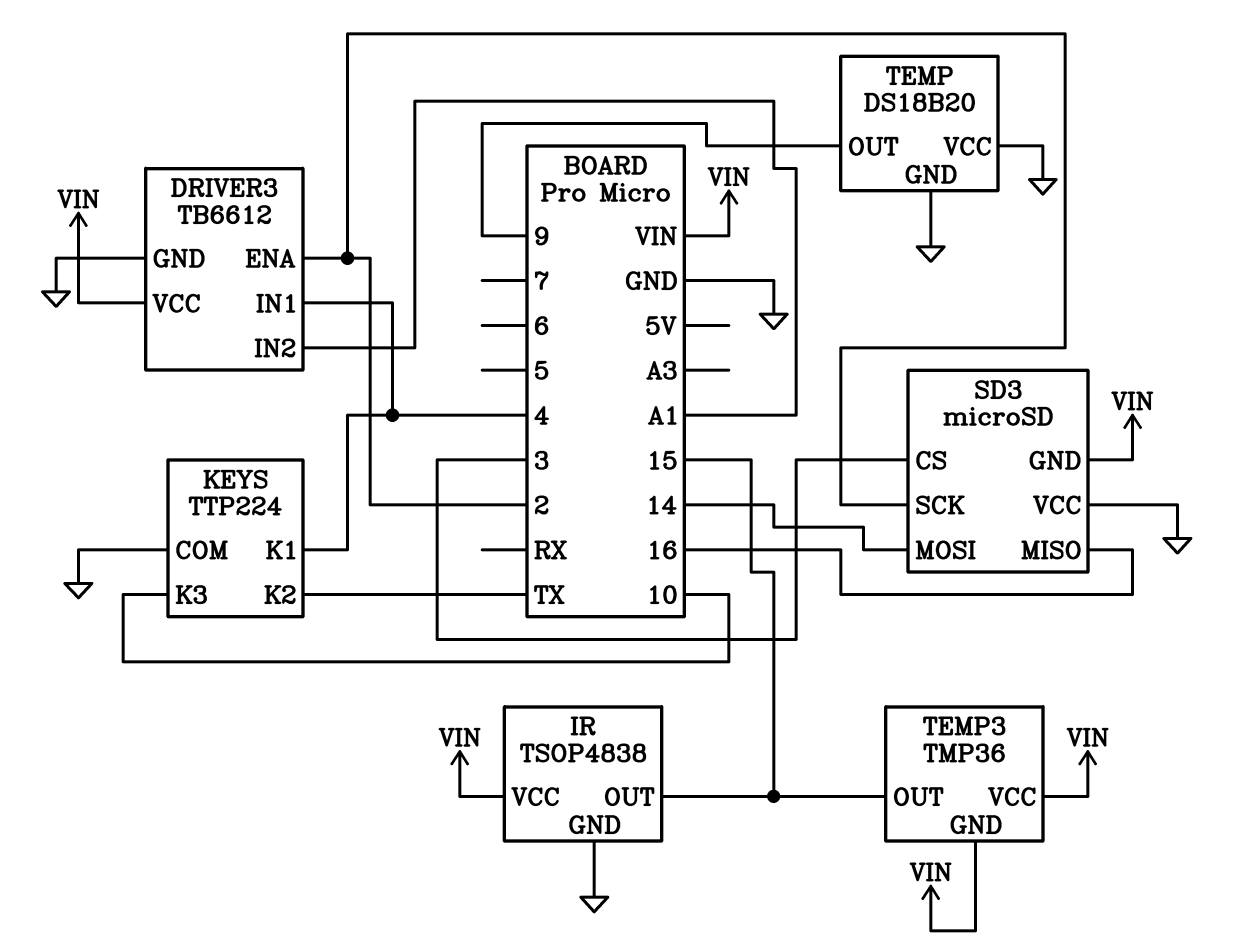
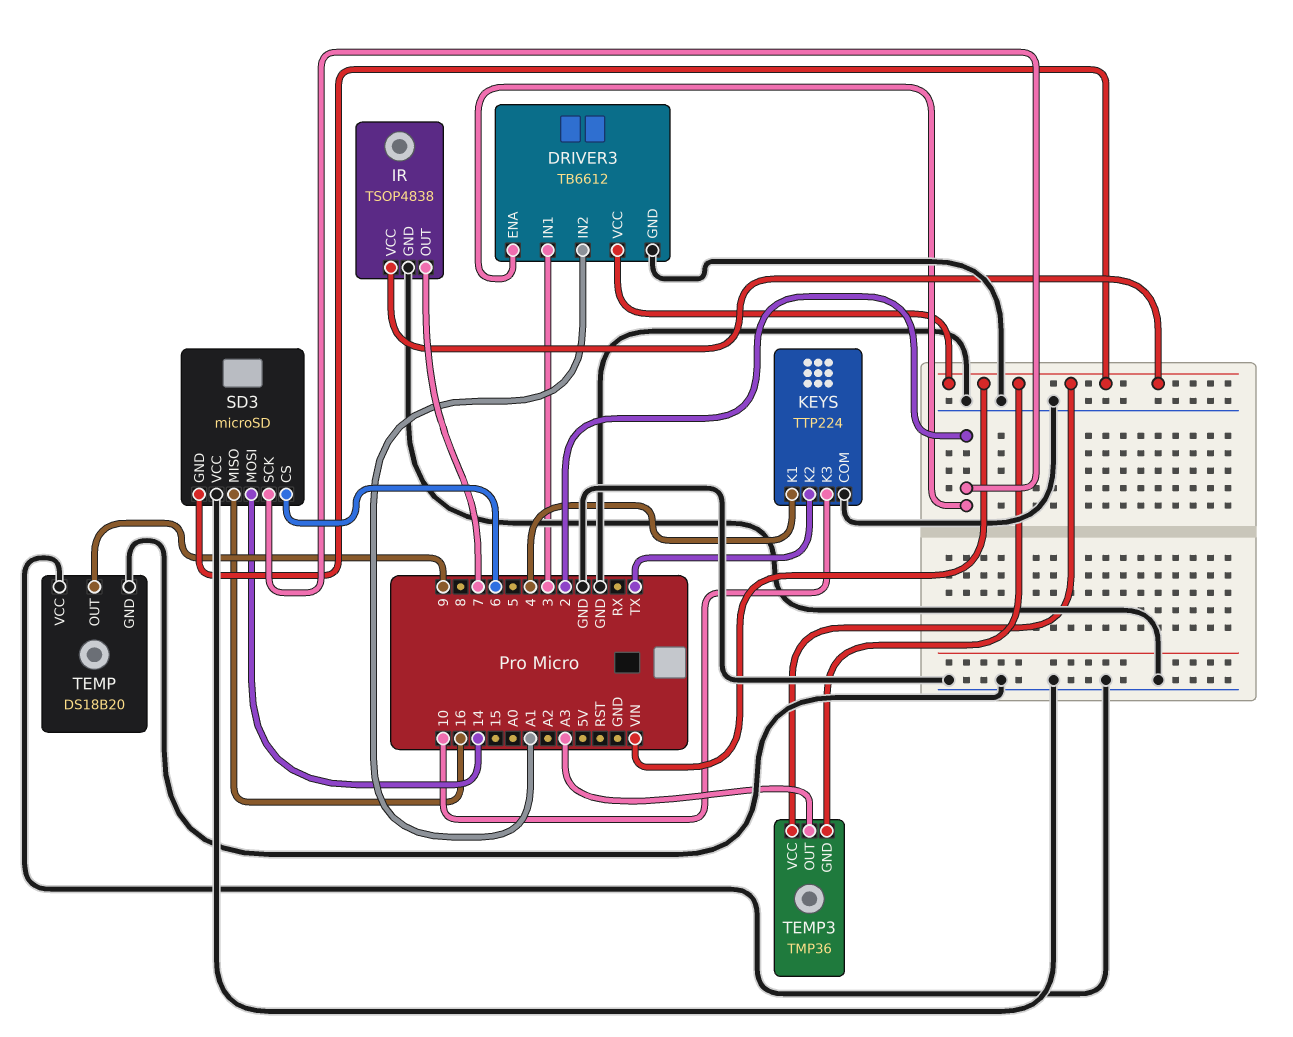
DRIVER3 pin IN1: 4 -> 3
IR pin OUT: 15 -> 7
SD3 pin CS: 3 -> 6
TEMP3 pin OUT: 15 -> A3

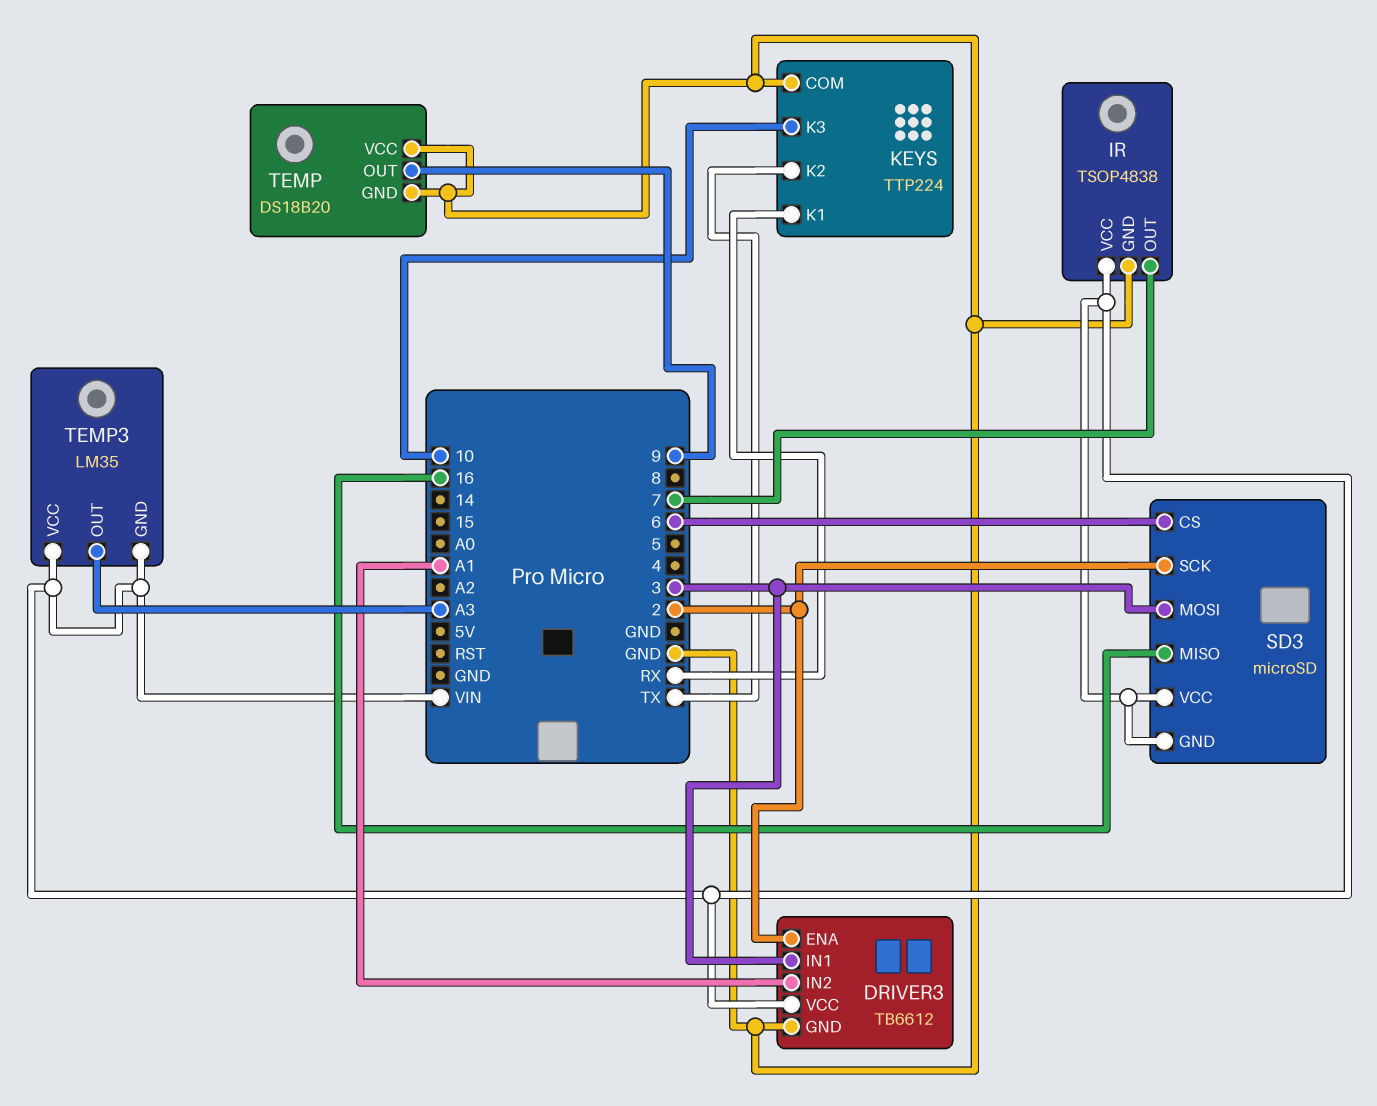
KEYS pin K1: 4 -> RX
SD3 pin MOSI: 14 -> 3
SD3 pin VCC: GND -> VIN
TEMP3: TMP36 -> LM35

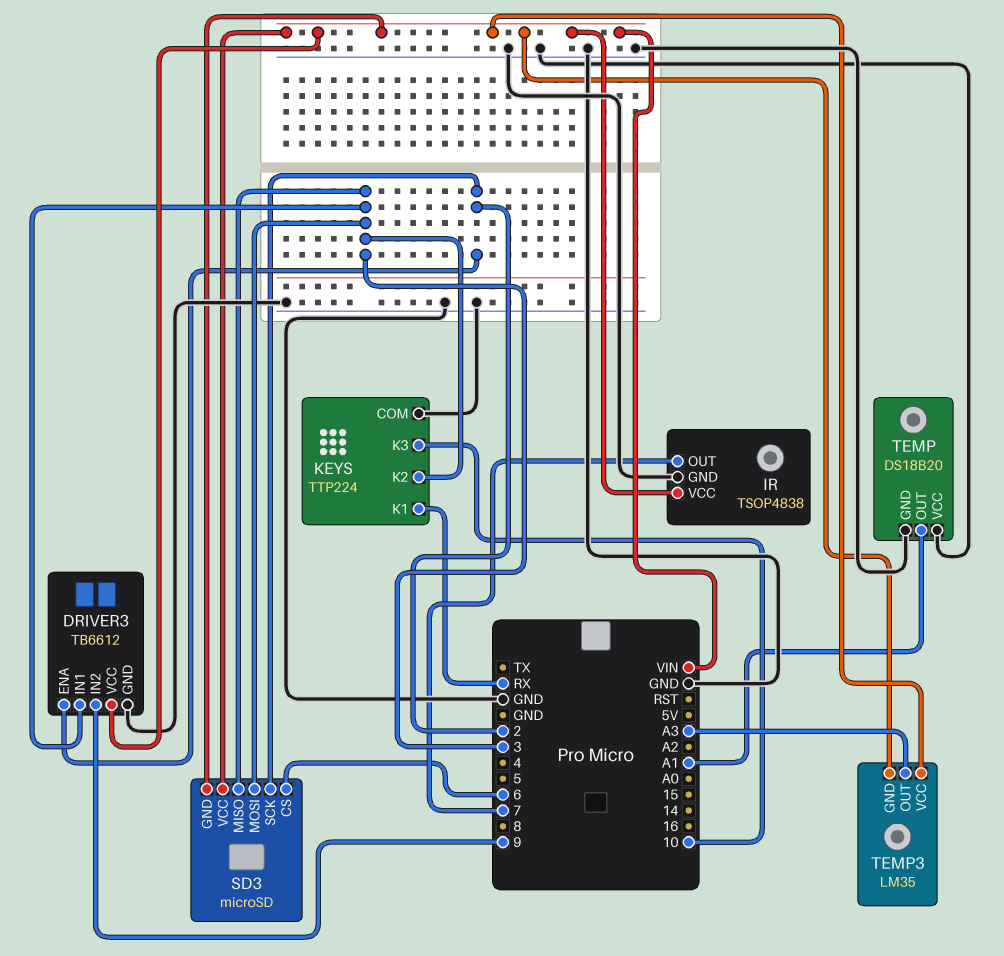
DRIVER3 pin IN2: A1 -> 9
KEYS pin K2: TX -> 3
SD3 pin MISO: 16 -> 3
TEMP pin OUT: 9 -> A1

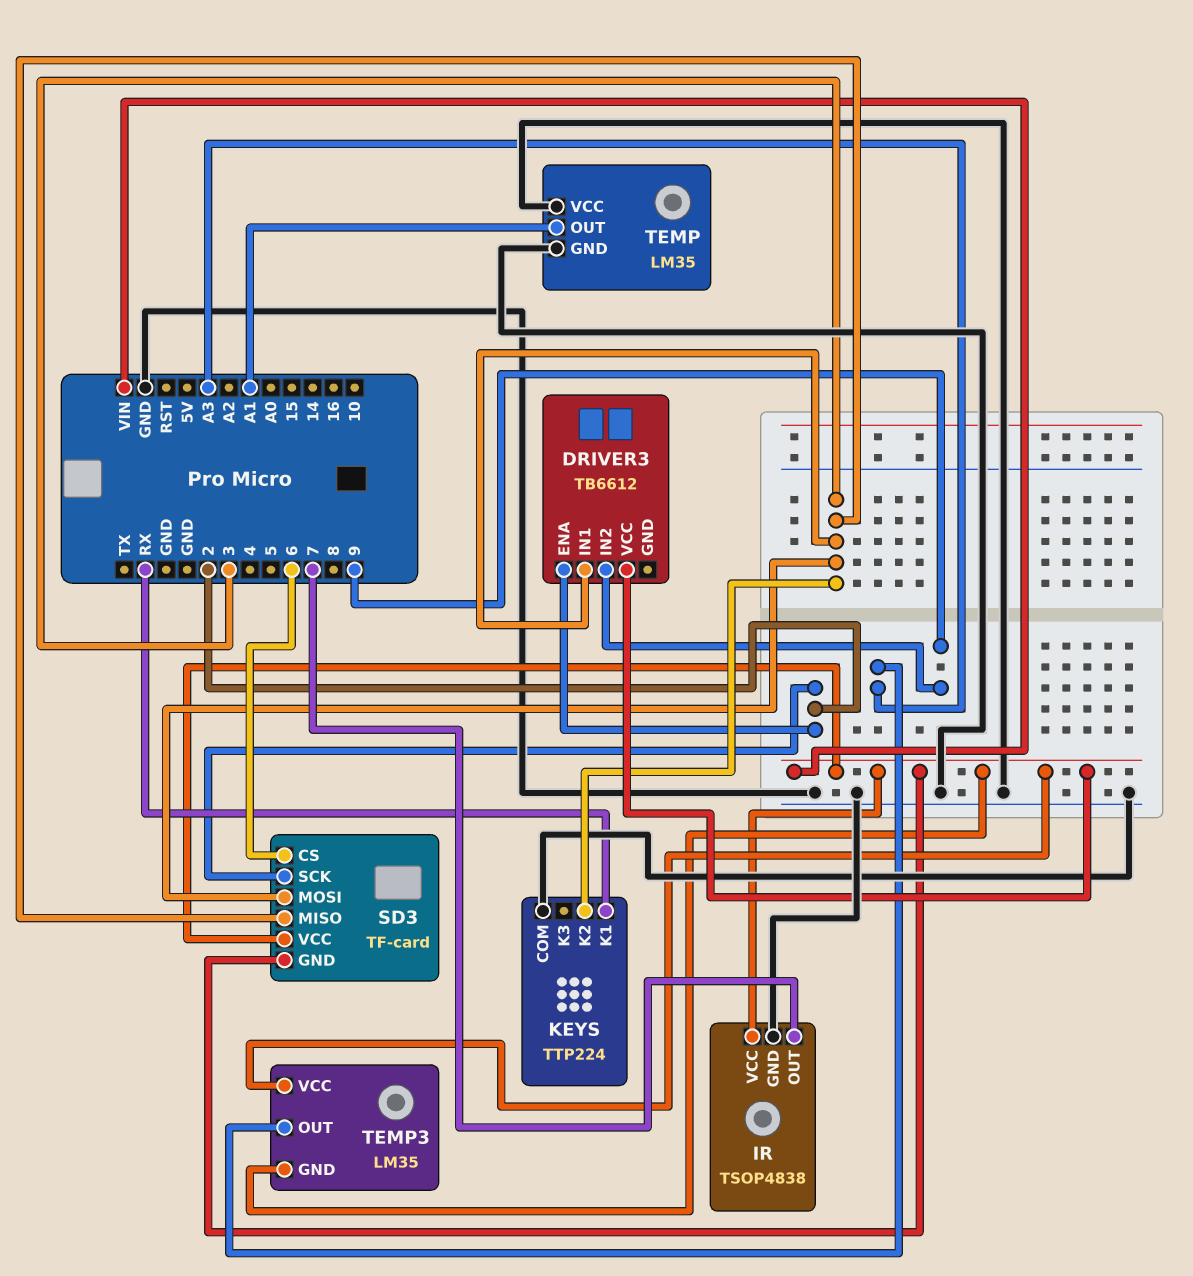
DRIVER3 pin GND: GND -> none
KEYS pin K3: 10 -> none
SD3: microSD -> TF-card
TEMP: DS18B20 -> LM35

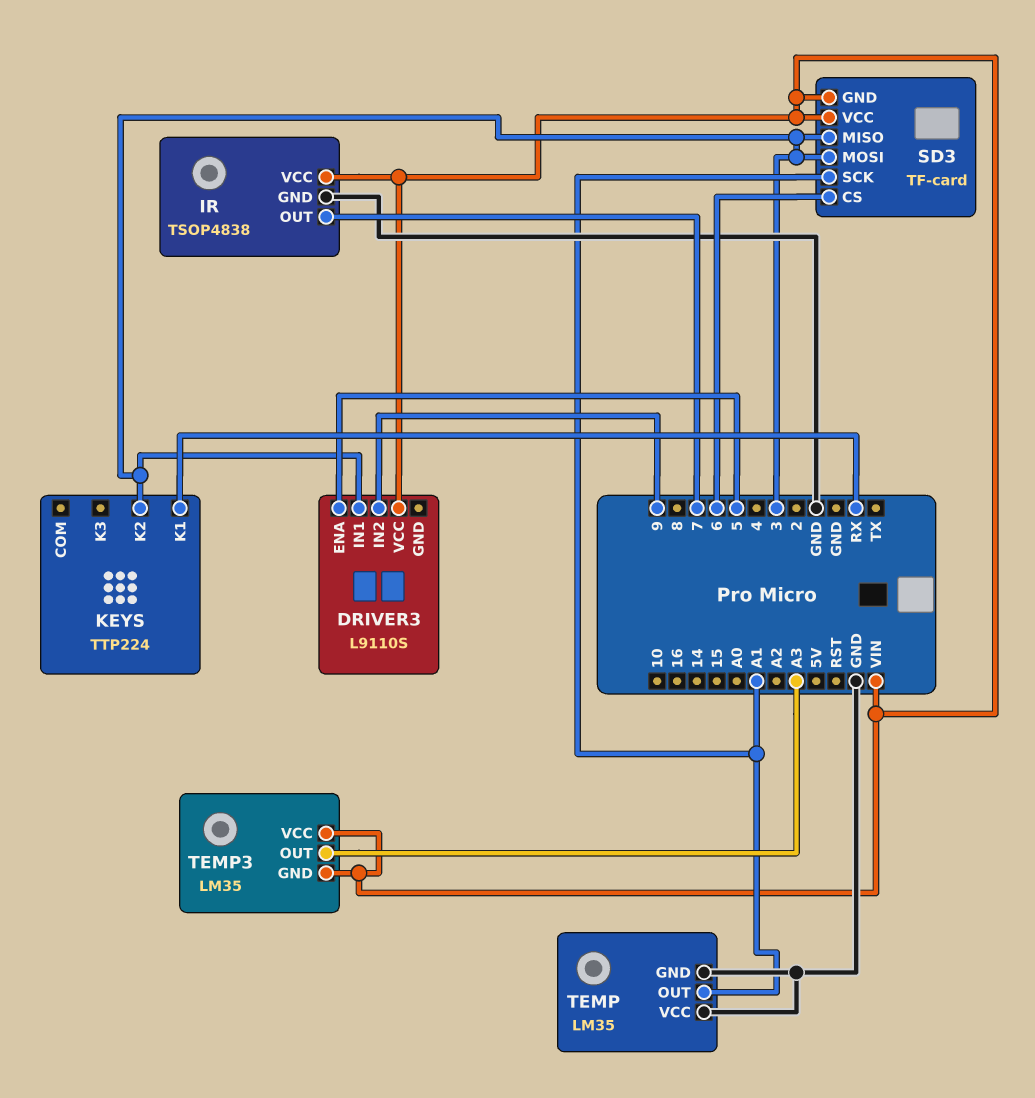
DRIVER3: TB6612 -> L9110S
DRIVER3 pin ENA: 2 -> 5
KEYS pin COM: GND -> none
SD3 pin SCK: 2 -> A1

